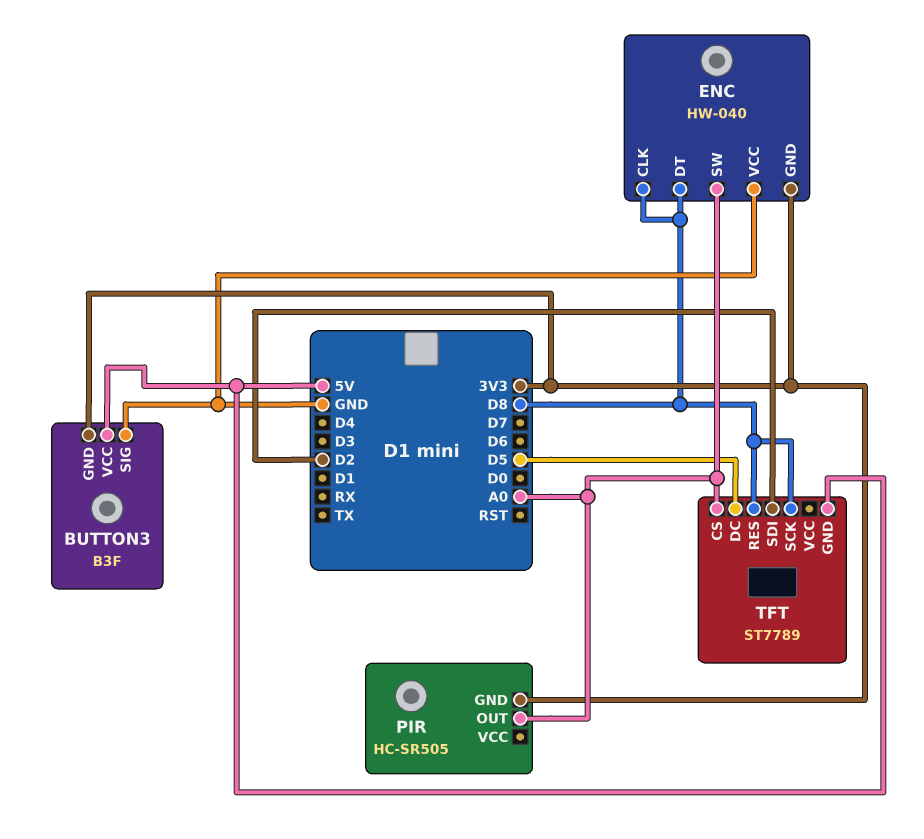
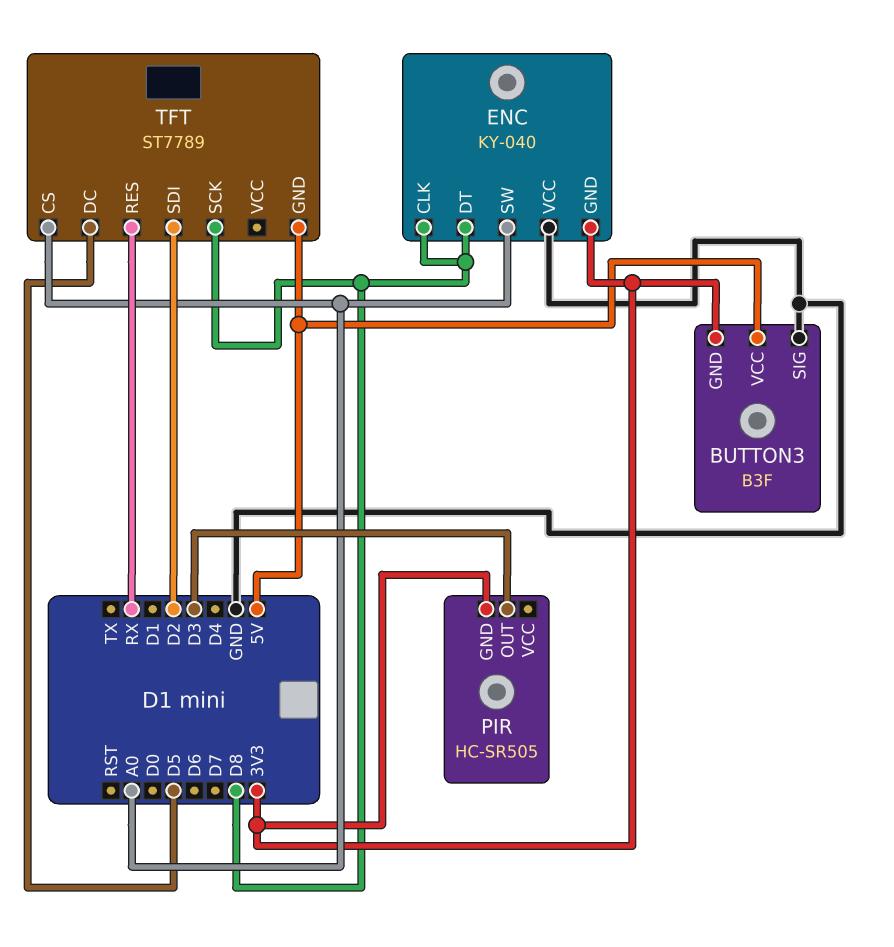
ENC: HW-040 -> KY-040
PIR pin OUT: A0 -> D3
TFT pin RES: D8 -> RX

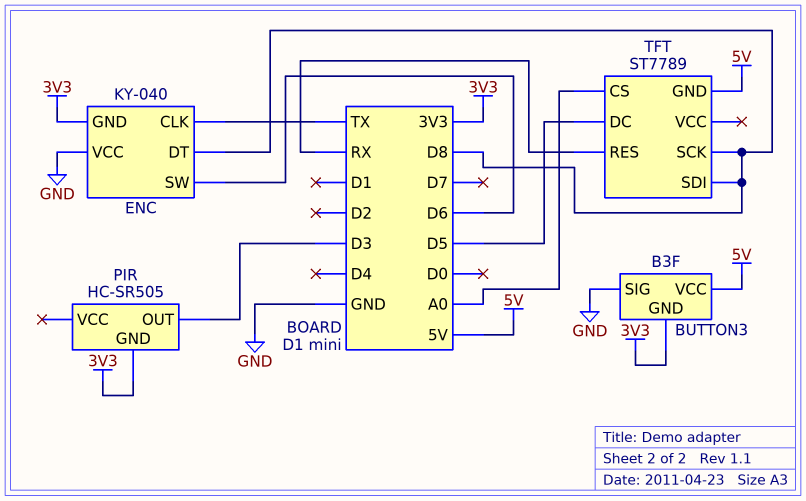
ENC pin CLK: D8 -> TX
ENC pin SW: A0 -> D6
TFT pin SDI: D2 -> D8

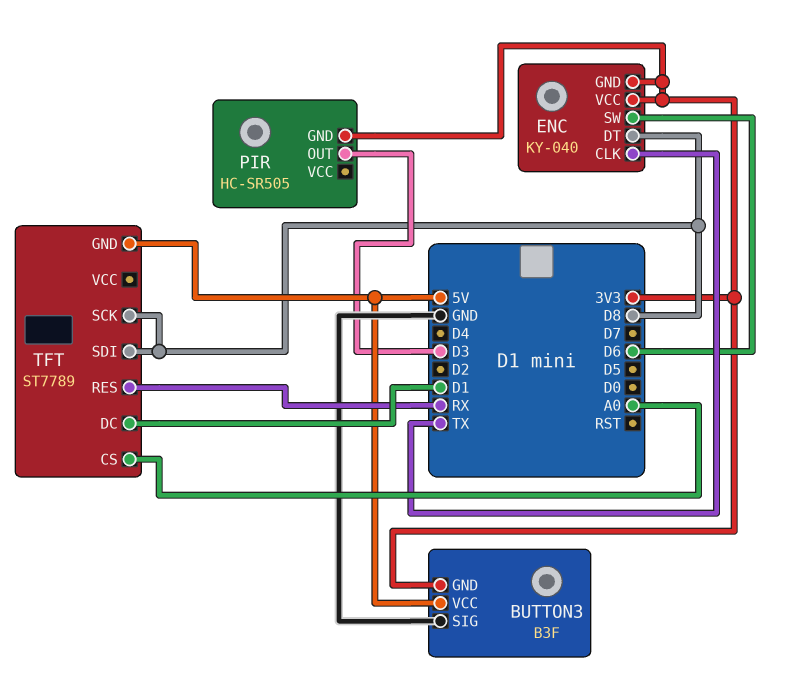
ENC pin VCC: GND -> 3V3
TFT pin DC: D5 -> D1

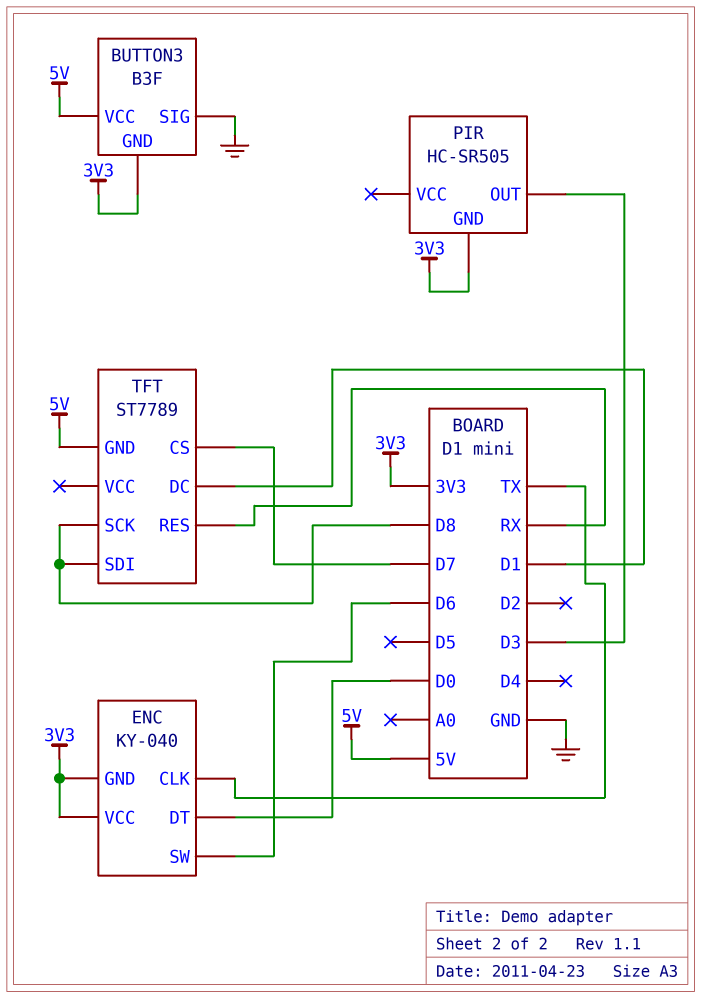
ENC pin DT: D8 -> D0
TFT pin CS: A0 -> D7

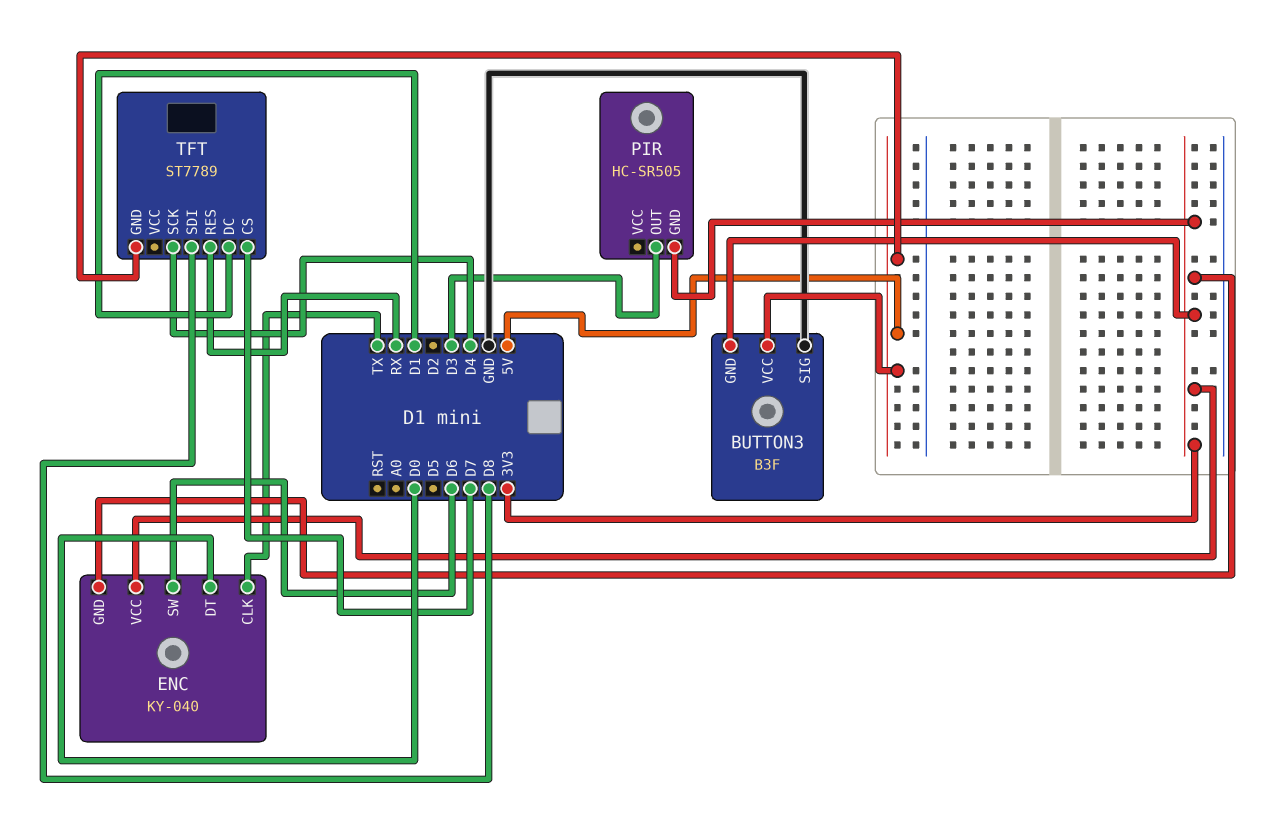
TFT pin SCK: D8 -> D4

